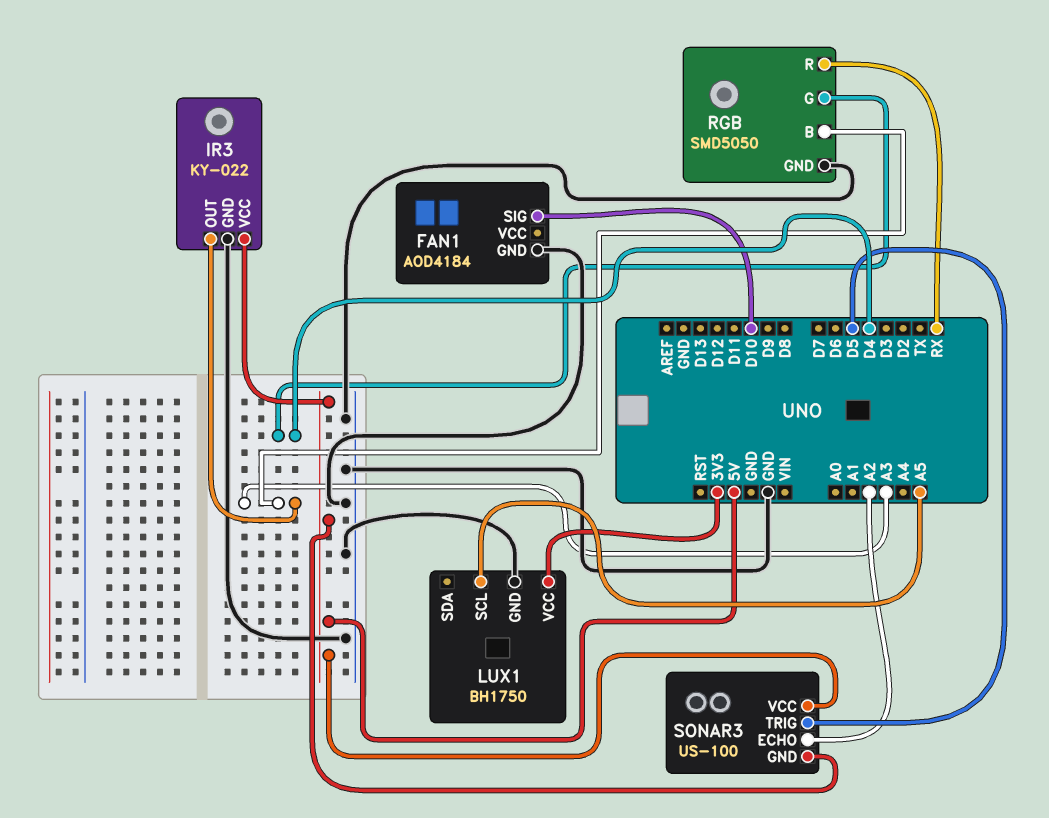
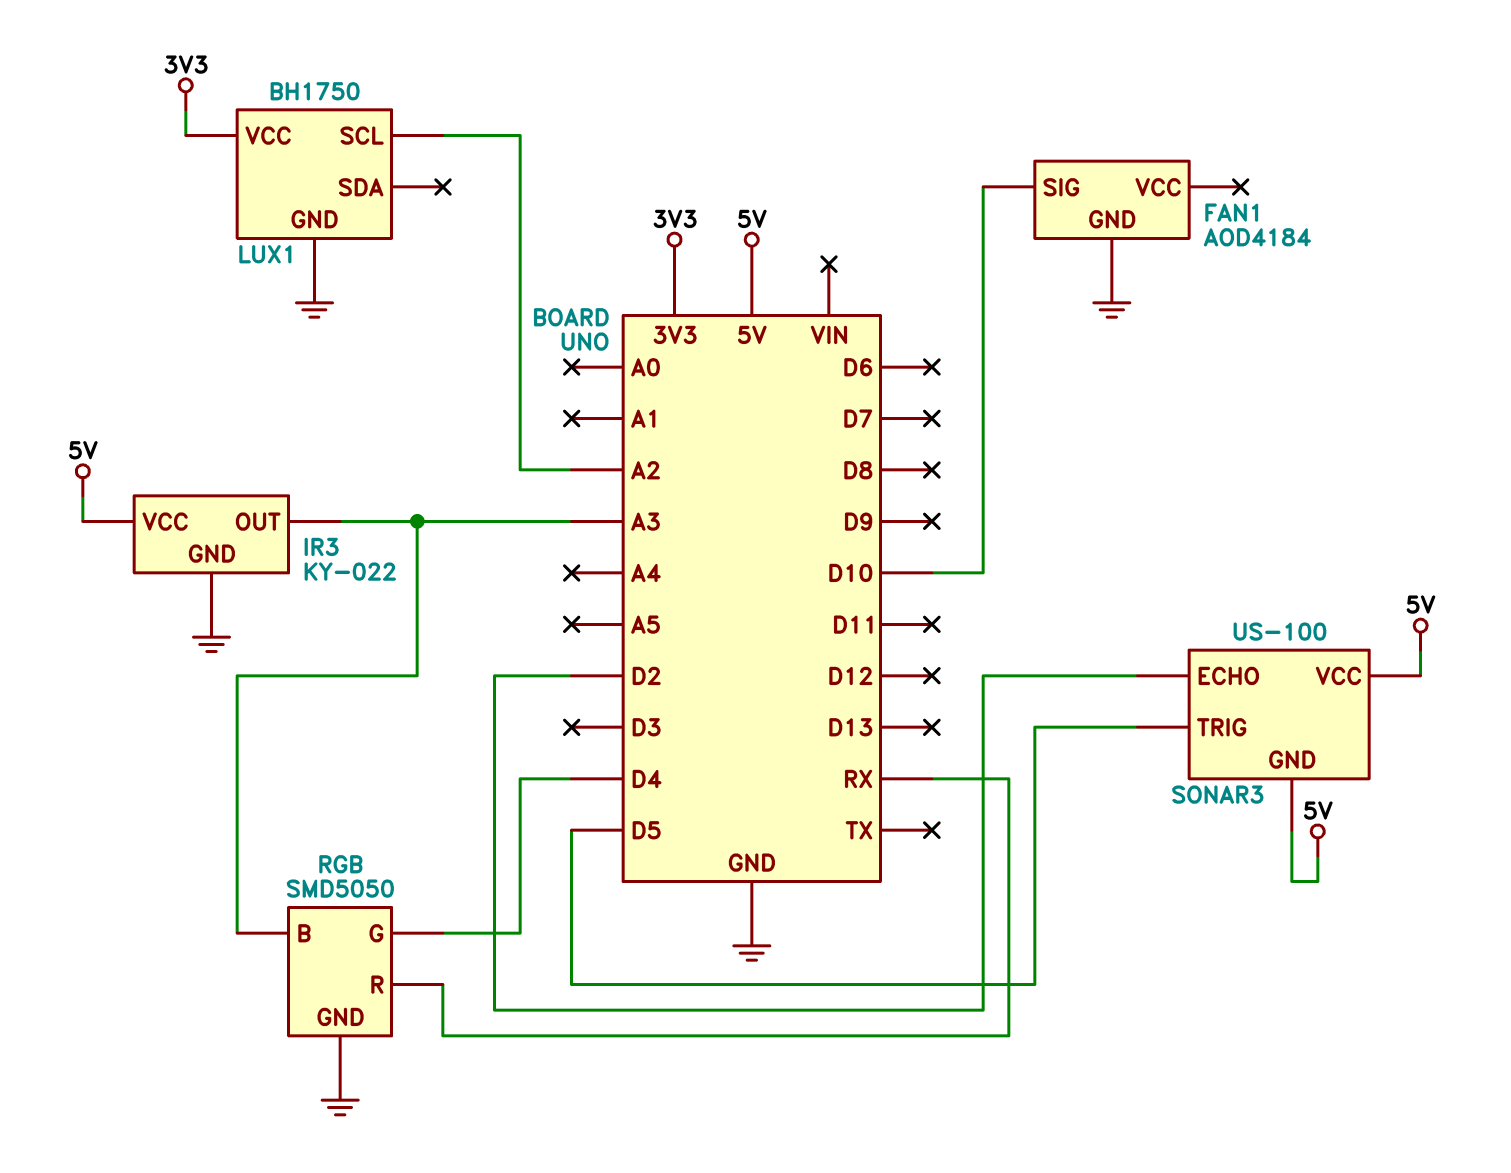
LUX1 pin SCL: A5 -> A2
SONAR3 pin ECHO: A2 -> D2

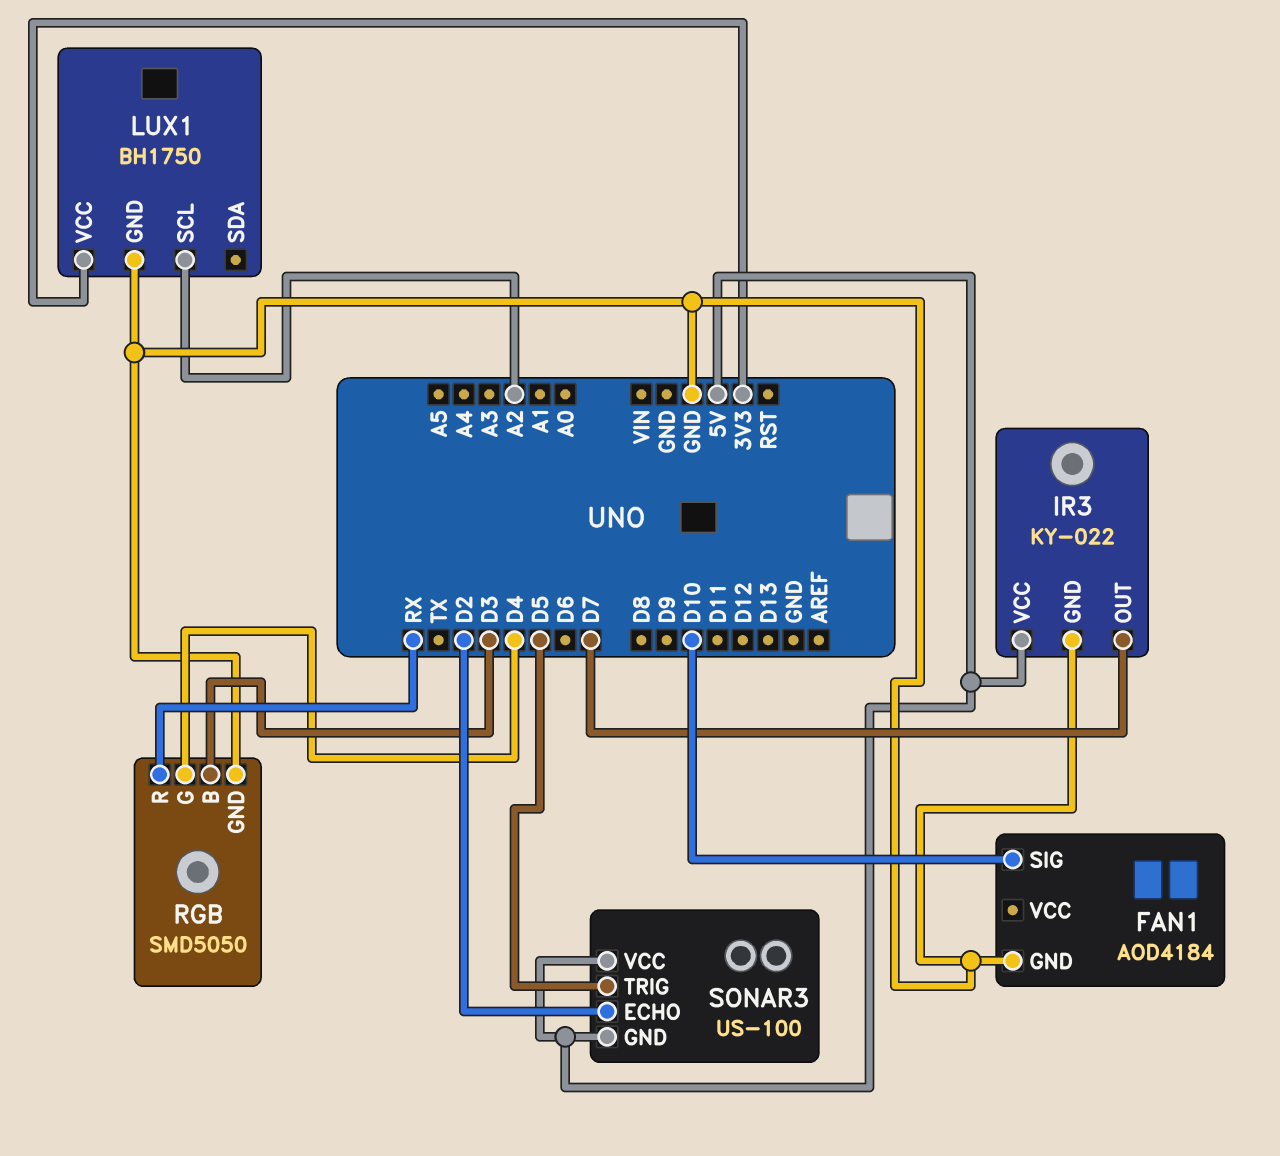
IR3 pin OUT: A3 -> D7
RGB pin B: A3 -> D3

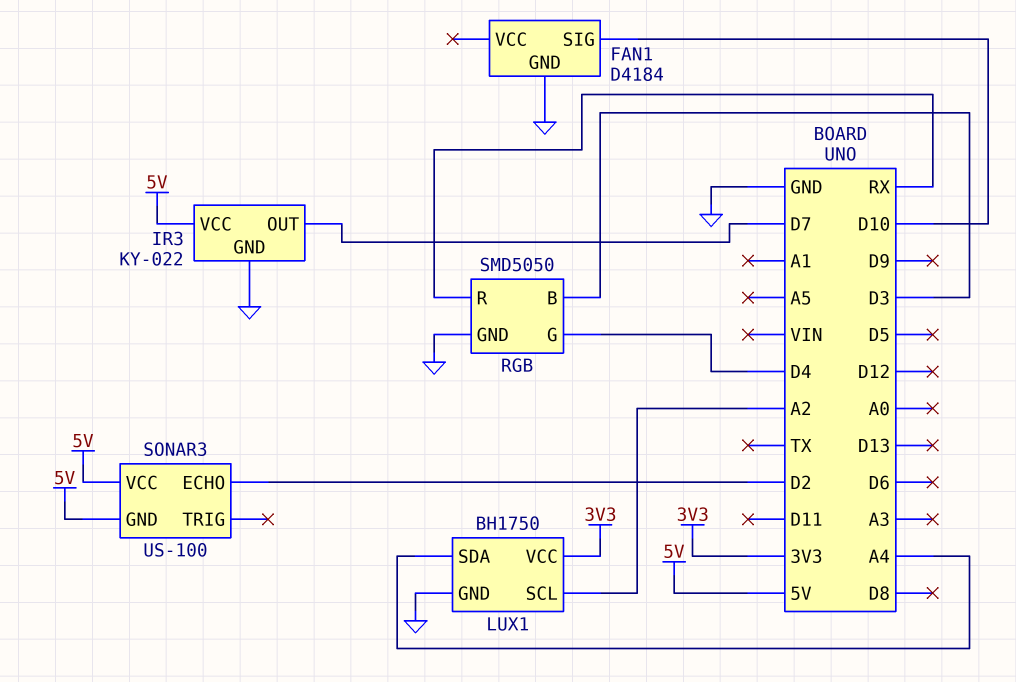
FAN1: AOD4184 -> D4184
LUX1 pin SDA: none -> A4
SONAR3 pin TRIG: D5 -> none

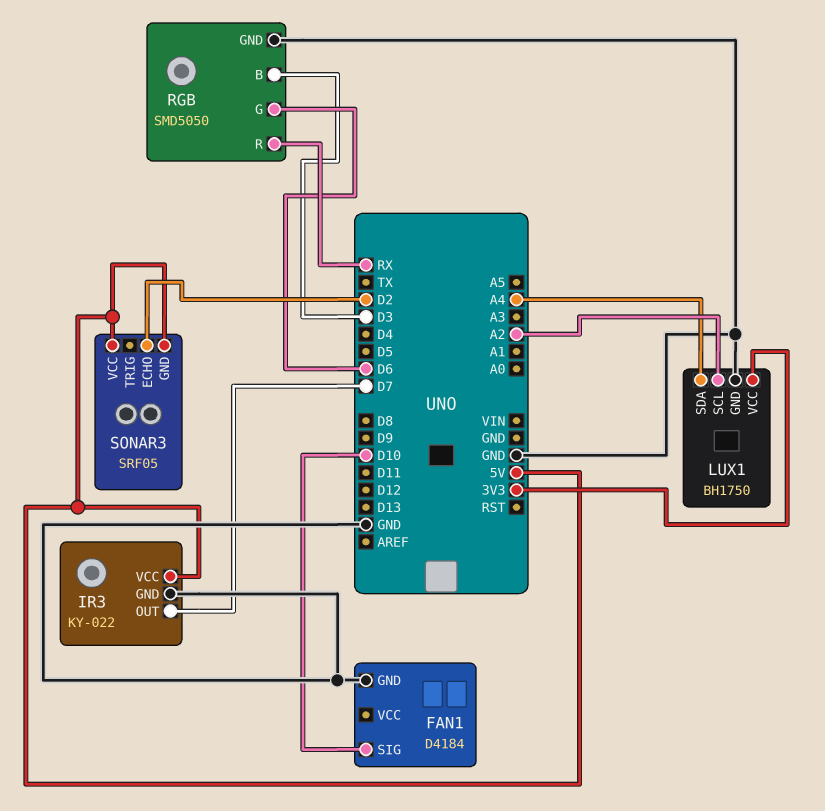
RGB pin G: D4 -> D6
SONAR3: US-100 -> SRF05

